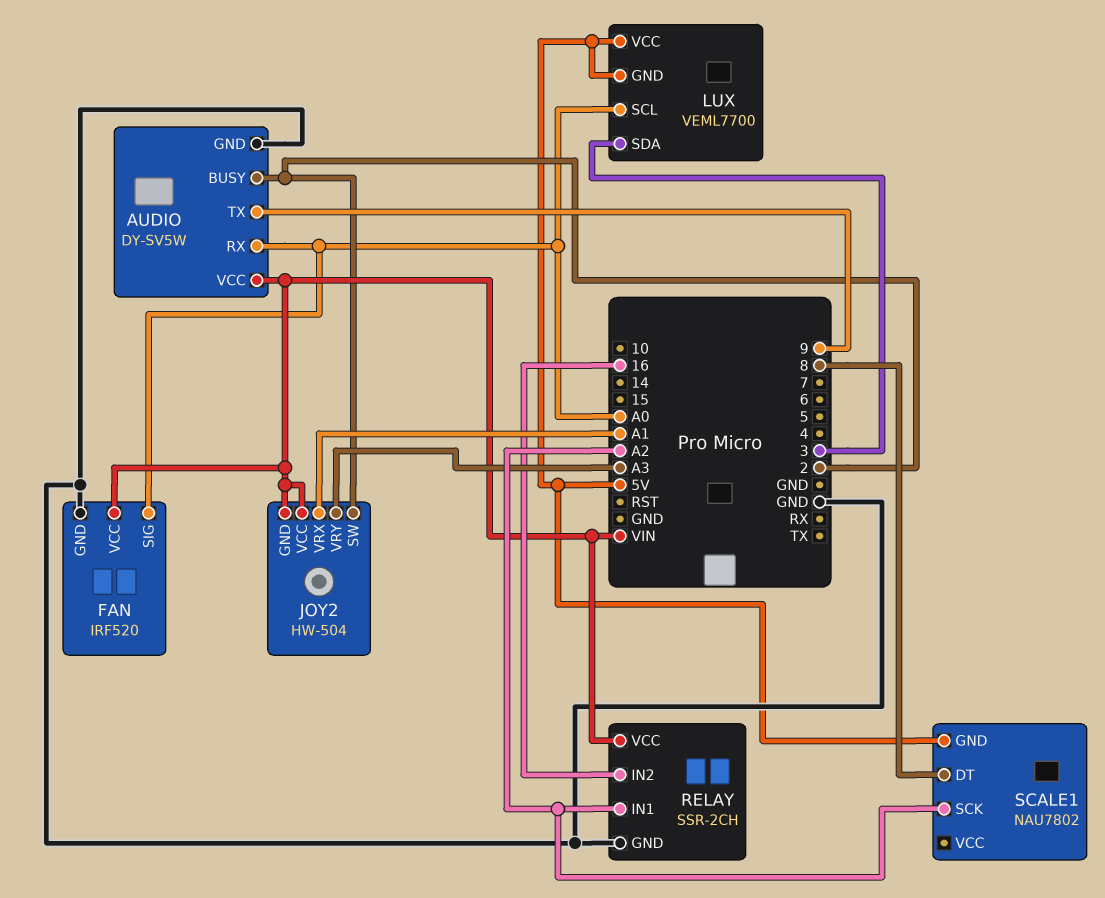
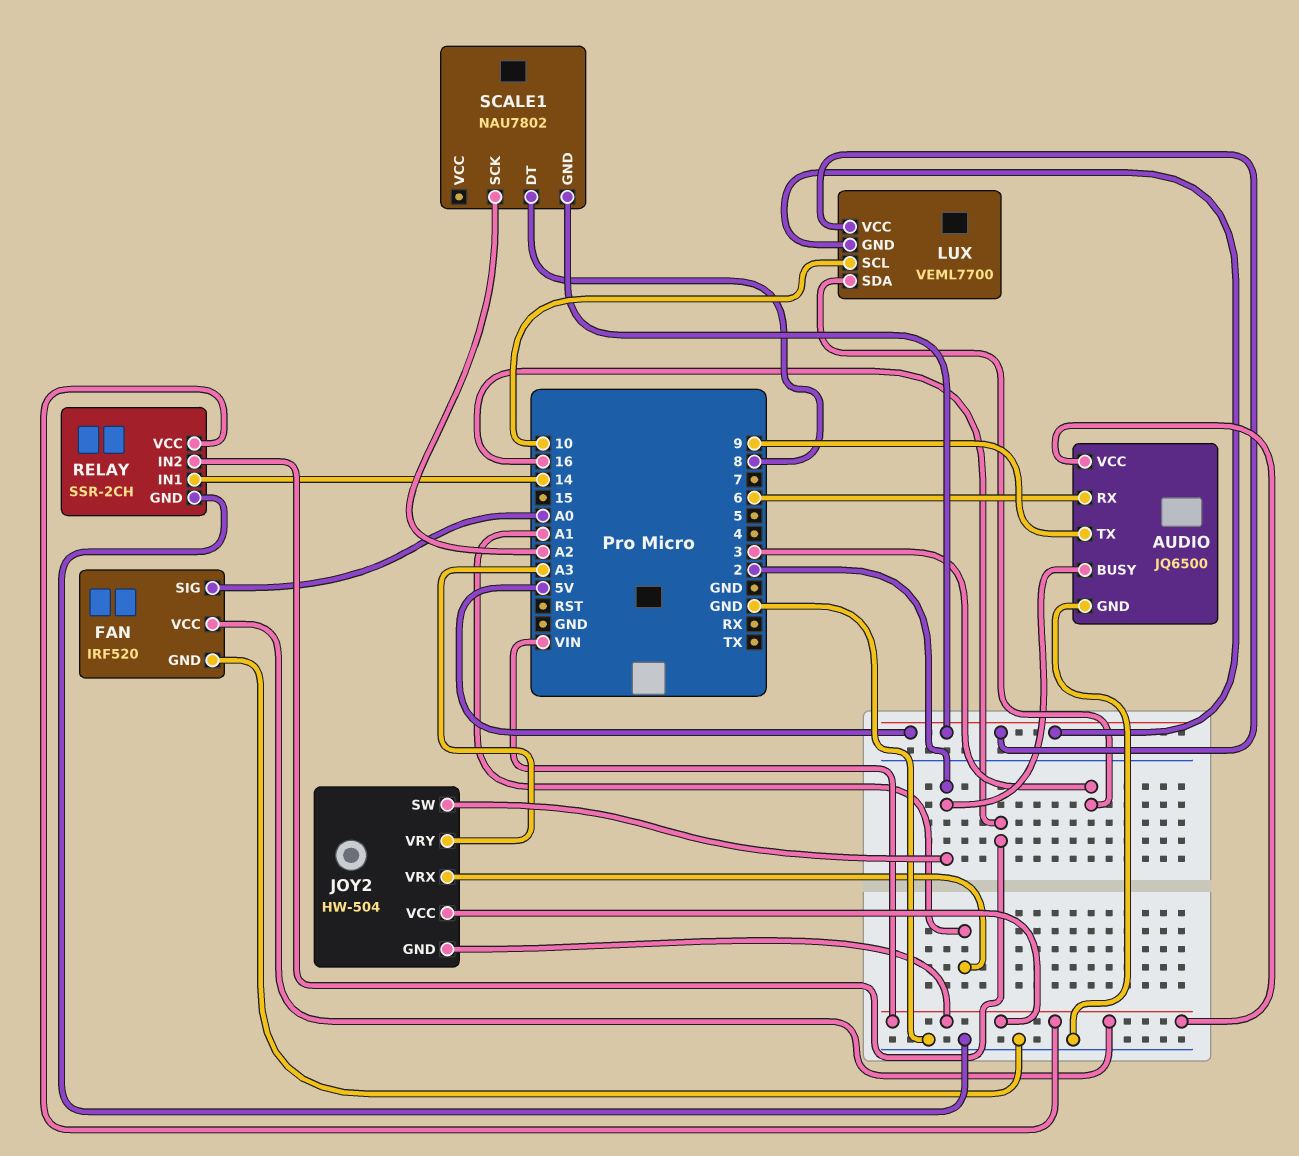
AUDIO: DY-SV5W -> JQ6500
AUDIO pin RX: A0 -> 6
LUX pin SCL: A0 -> 10
RELAY pin IN1: A2 -> 14

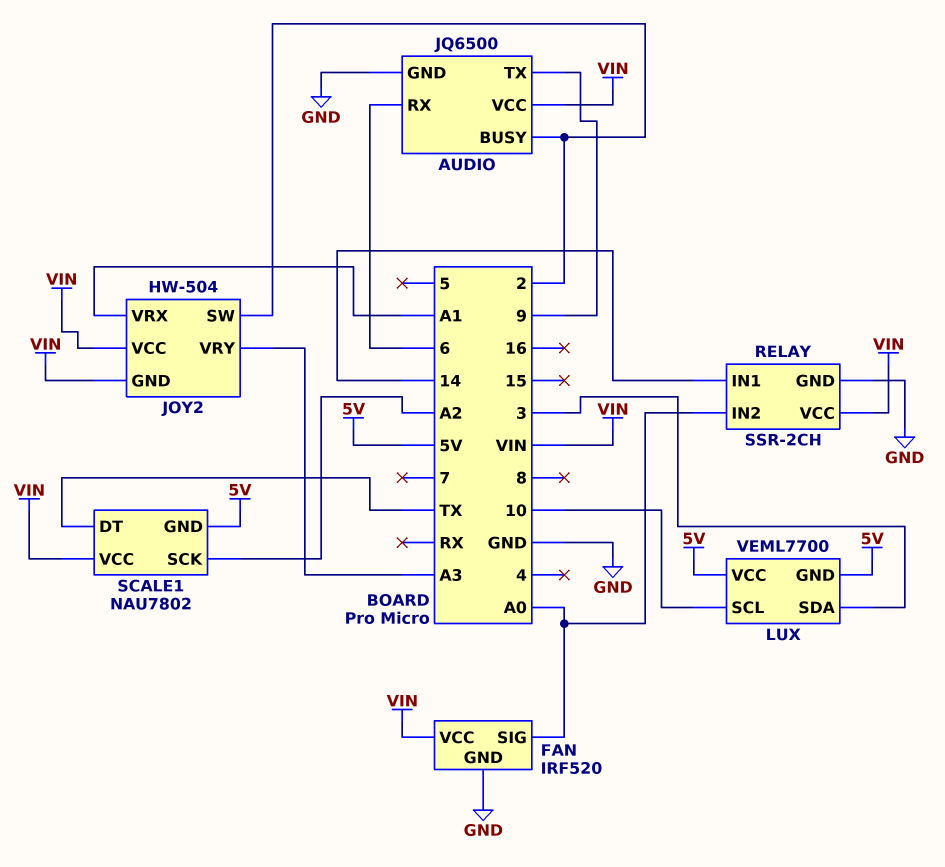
RELAY pin IN2: 16 -> A0
SCALE1 pin DT: 8 -> TX
SCALE1 pin VCC: none -> VIN

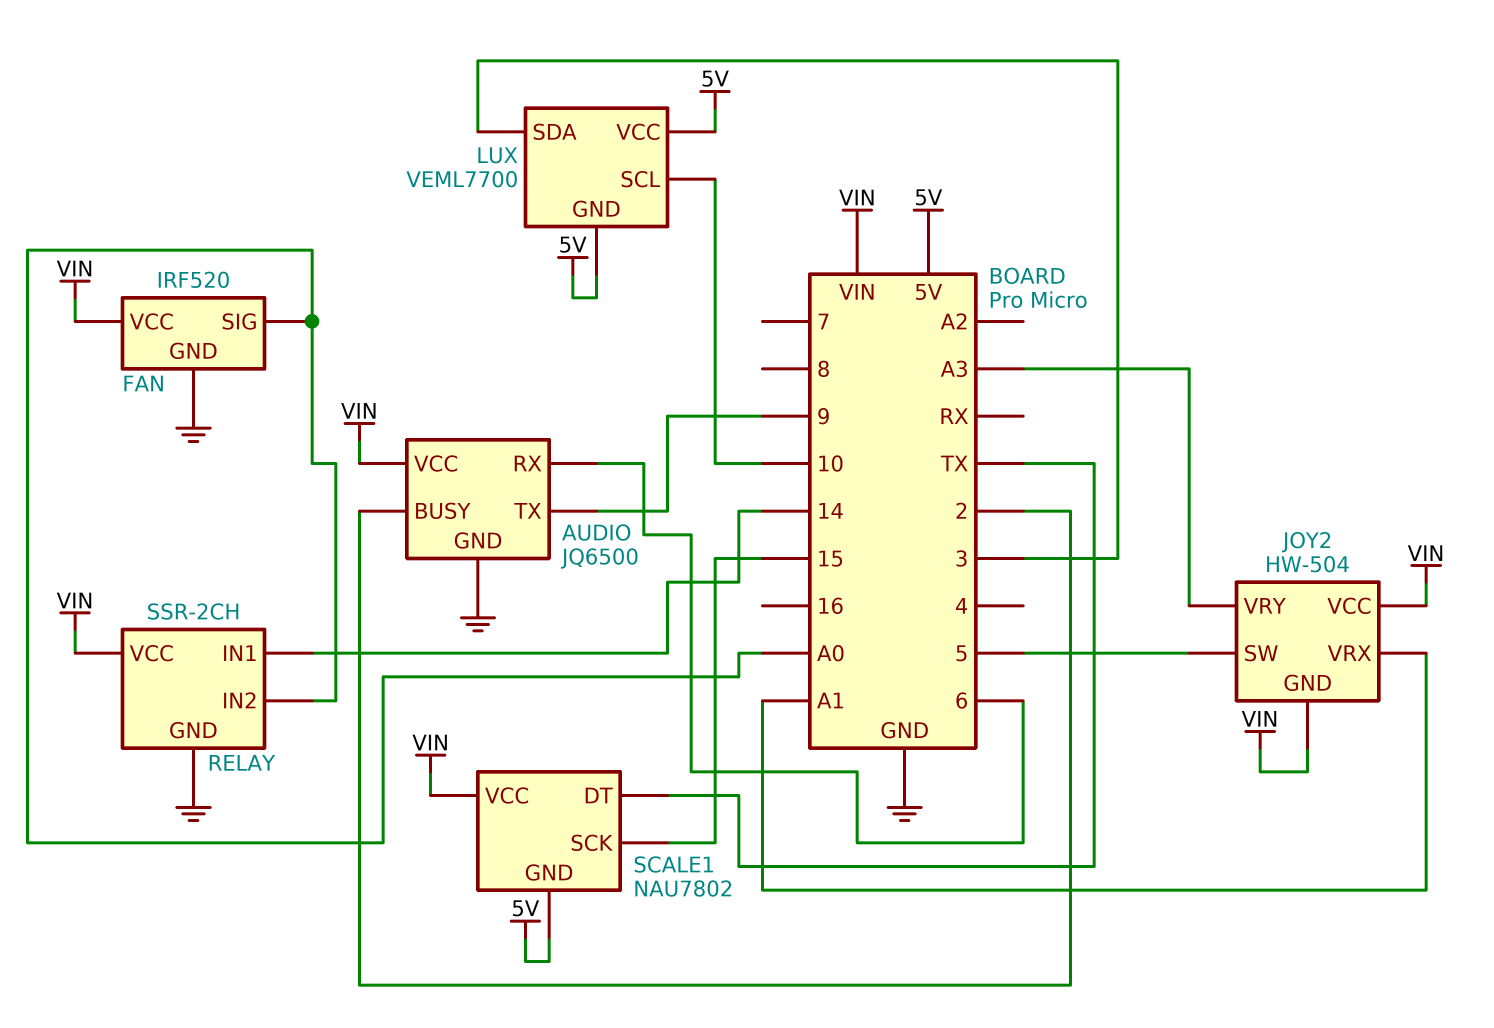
JOY2 pin SW: 2 -> 5
SCALE1 pin SCK: A2 -> 15

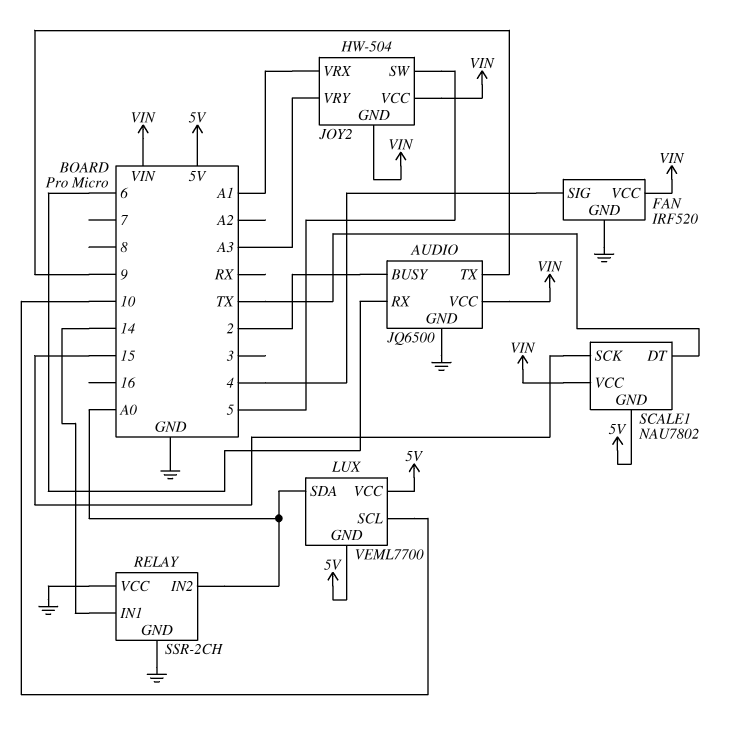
FAN pin SIG: A0 -> 4
LUX pin SDA: 3 -> A0
RELAY pin VCC: VIN -> GND

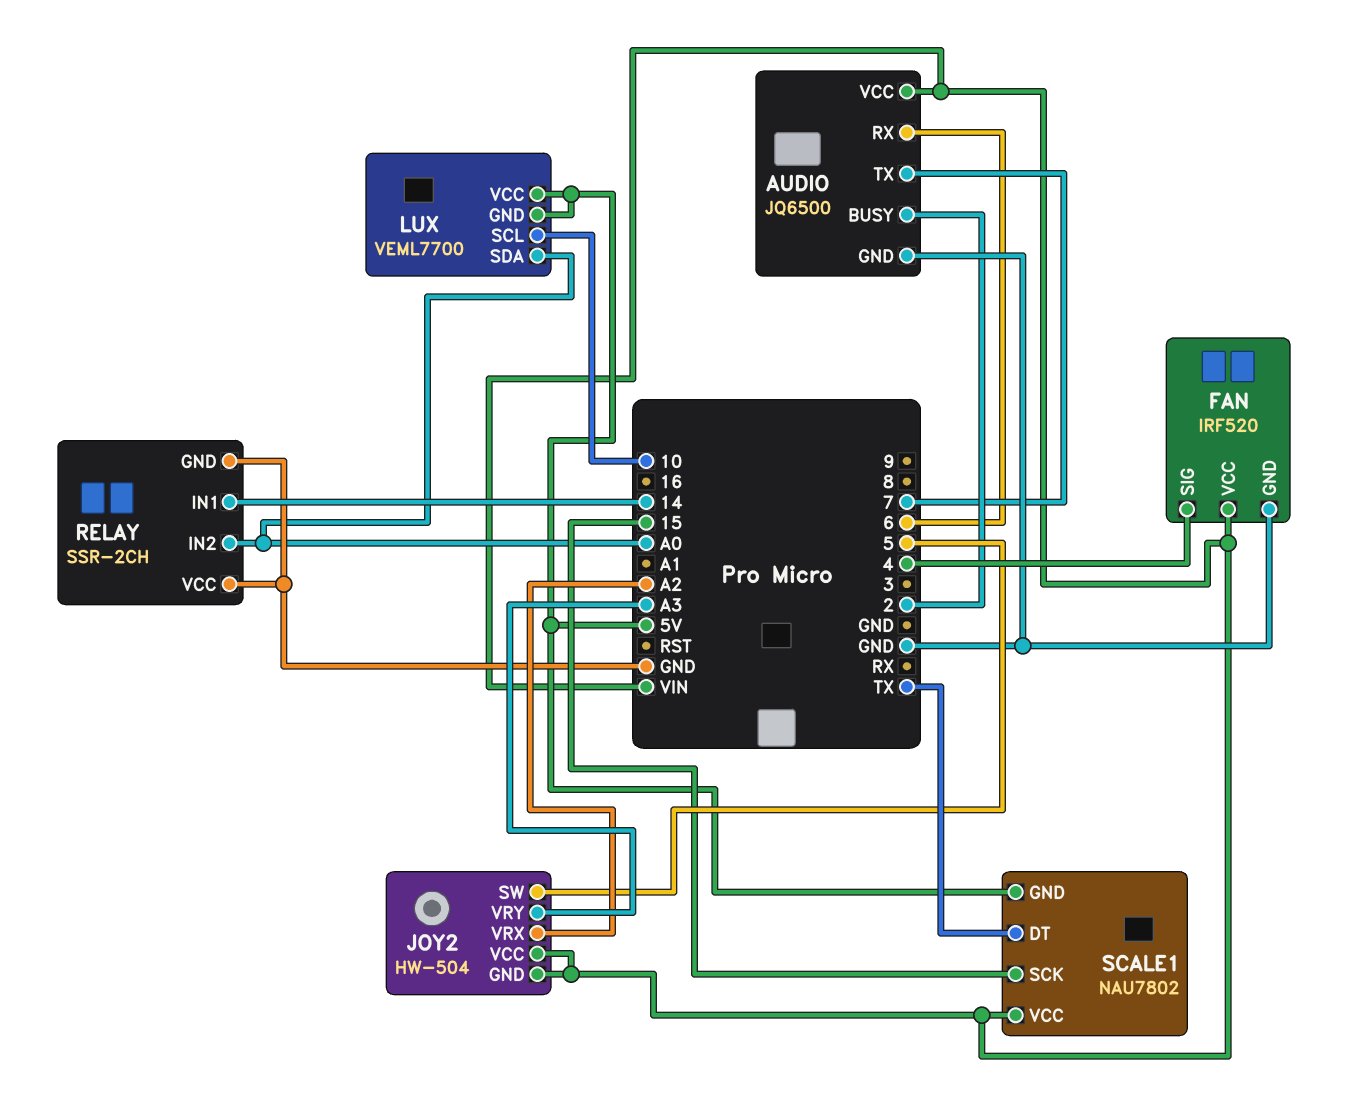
AUDIO pin TX: 9 -> 7
JOY2 pin VRX: A1 -> A2

